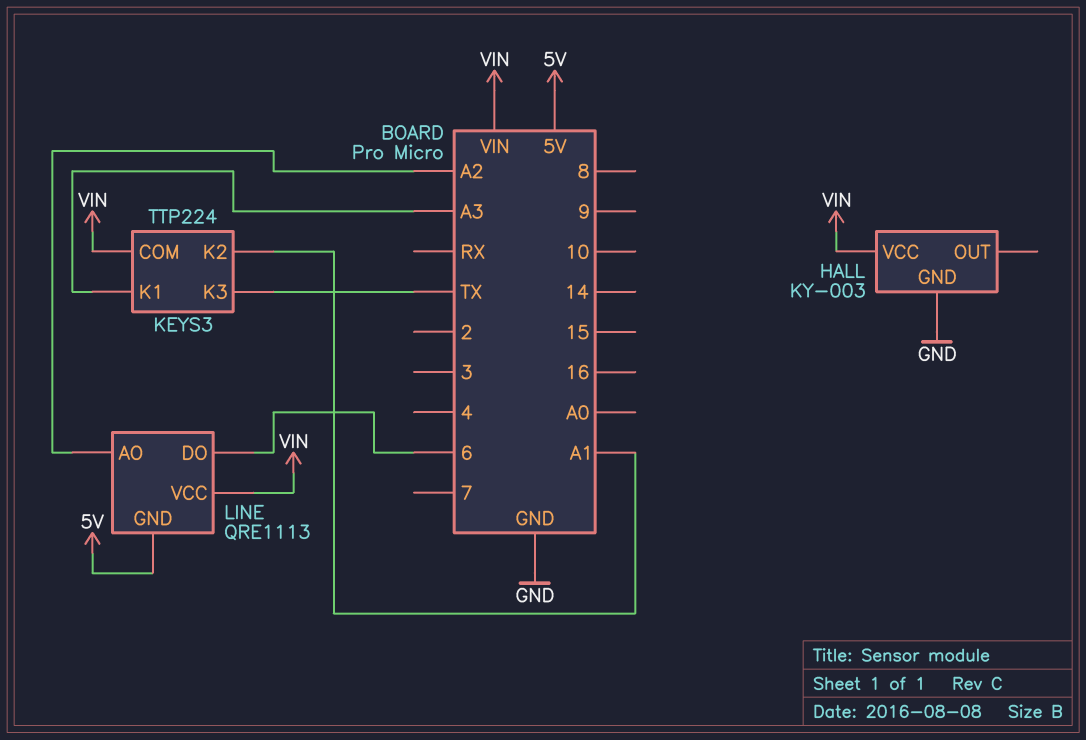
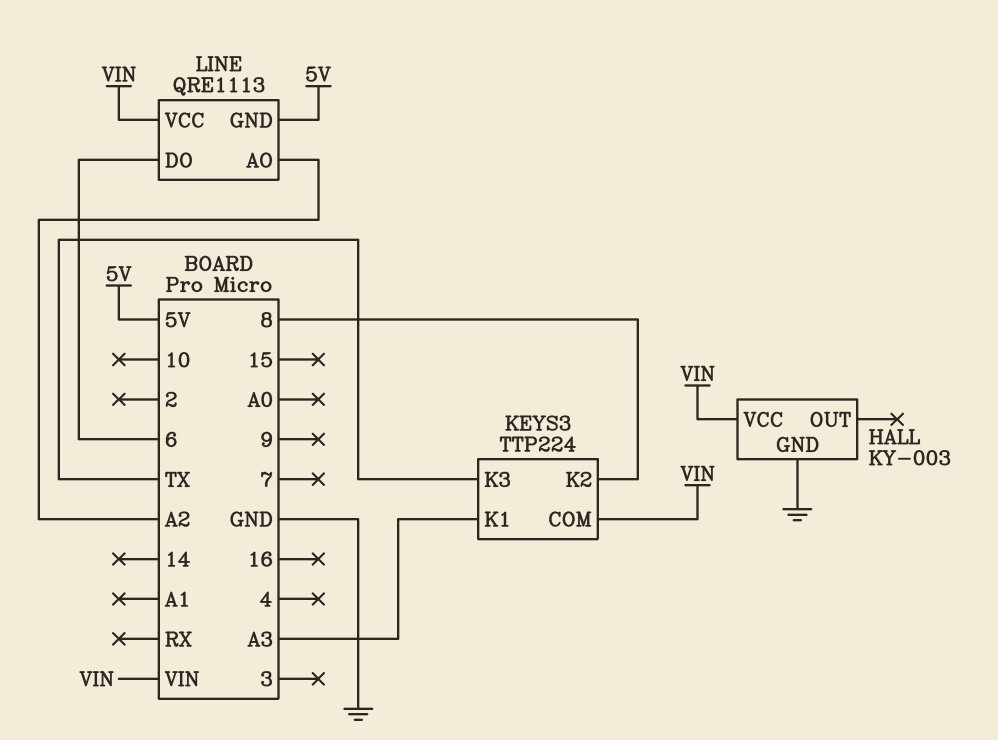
KEYS3 pin K2: A1 -> 8

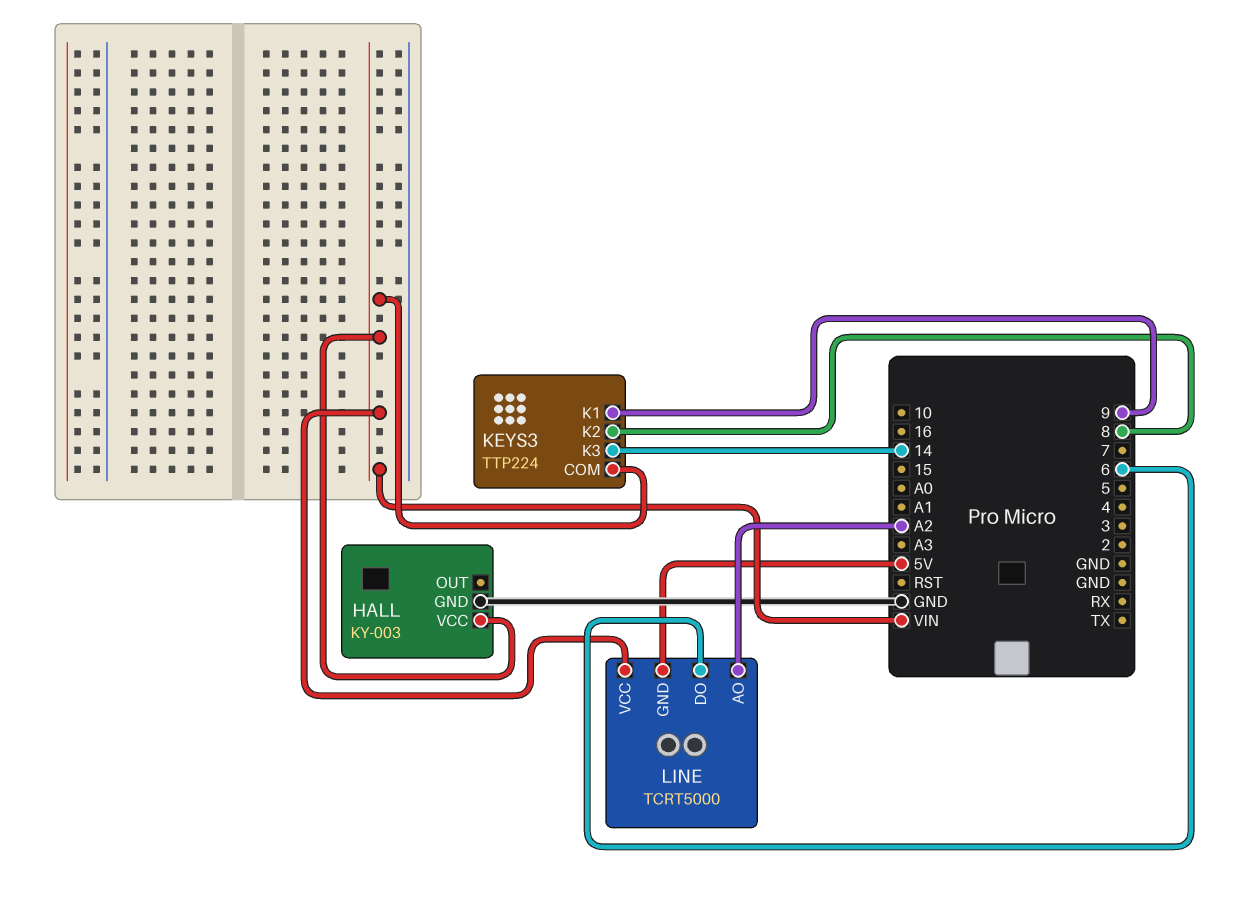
KEYS3 pin K1: A3 -> 9
KEYS3 pin K3: TX -> 14
LINE: QRE1113 -> TCRT5000

